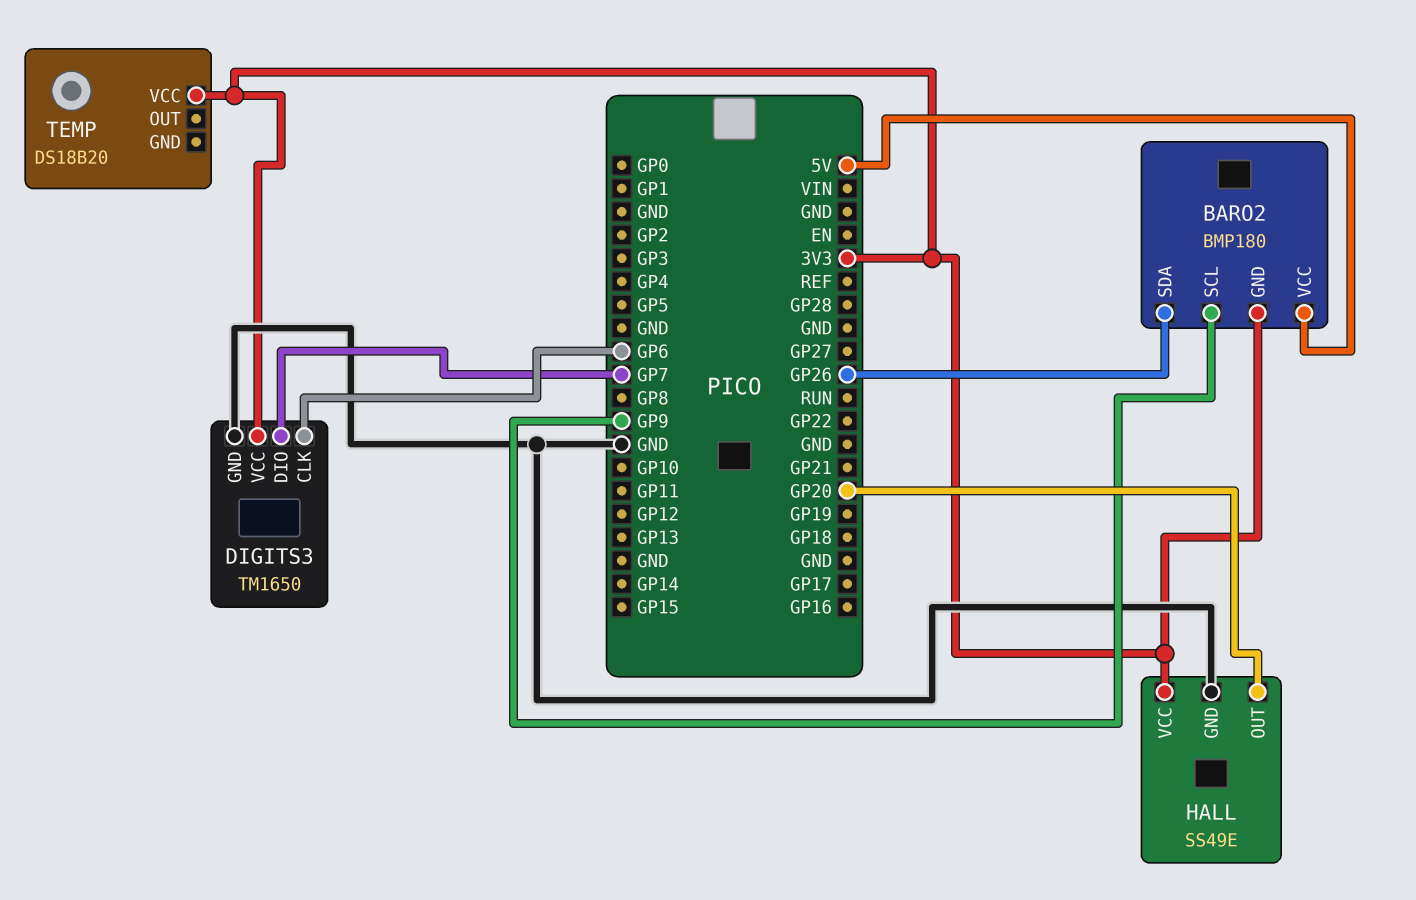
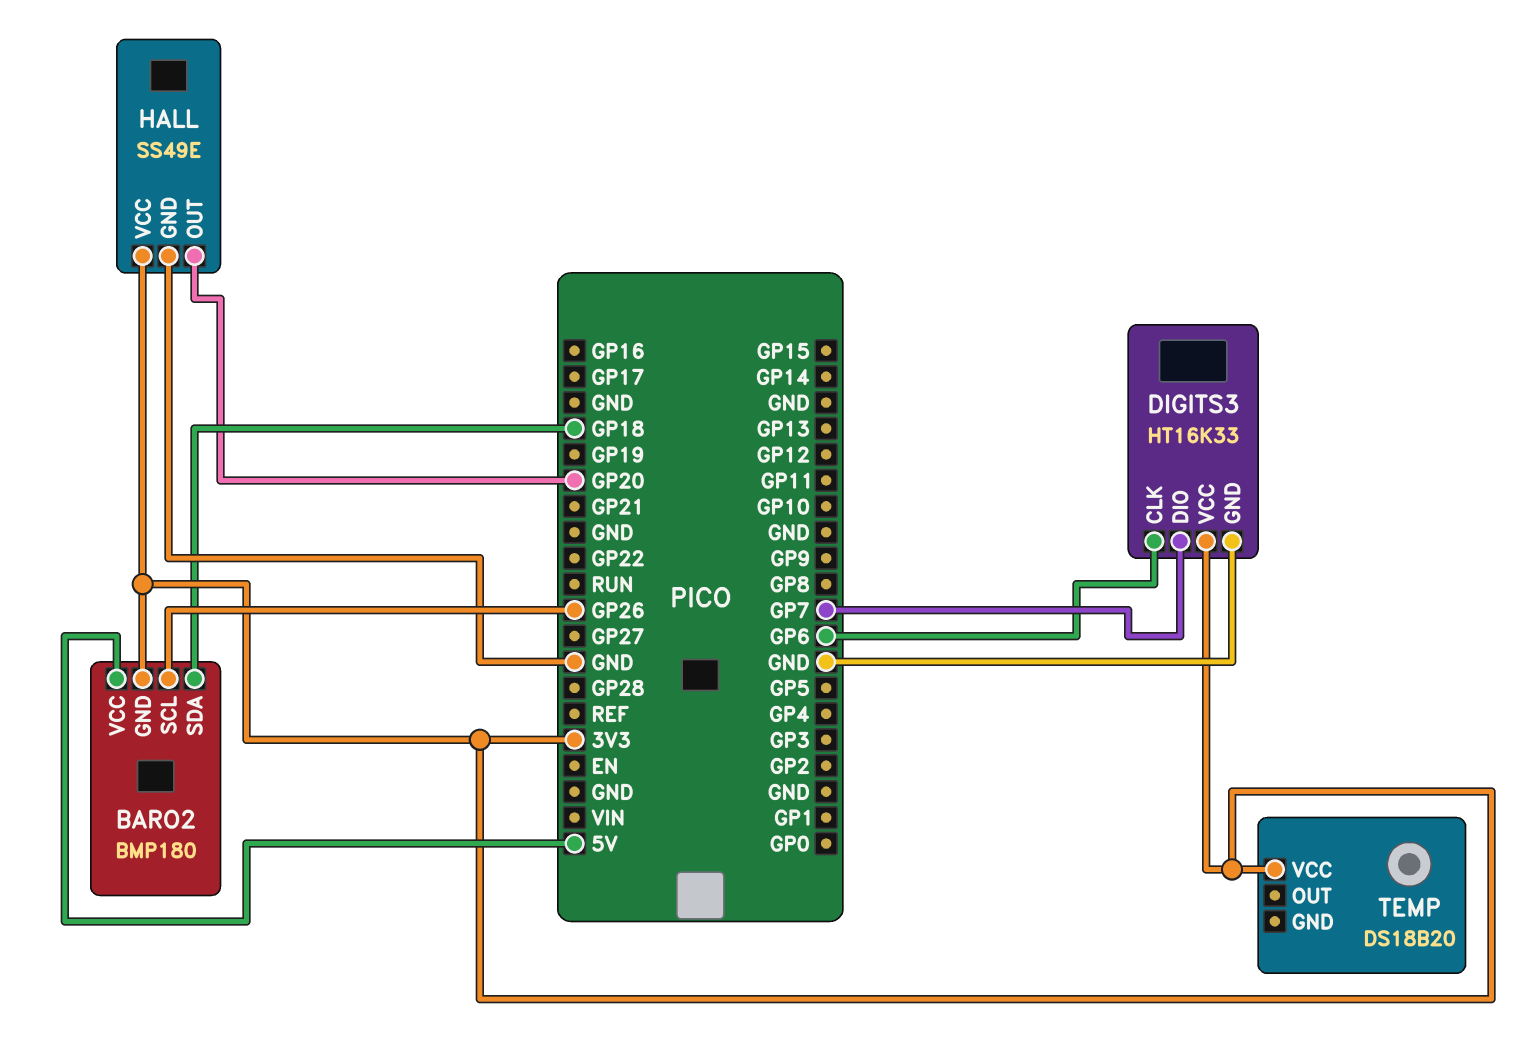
BARO2 pin SCL: GP9 -> GP26
BARO2 pin SDA: GP26 -> GP18
DIGITS3: TM1650 -> HT16K33

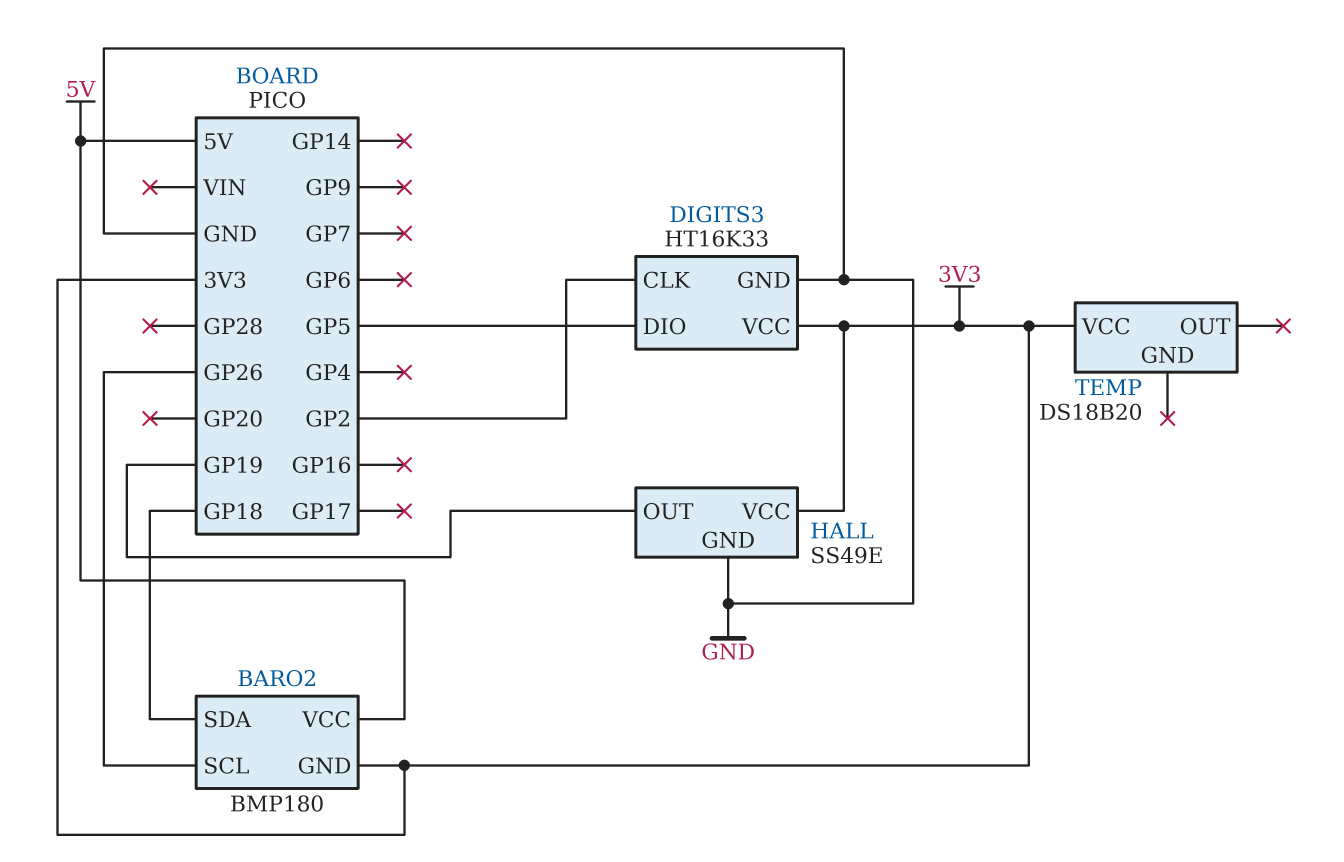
DIGITS3 pin CLK: GP6 -> GP2
DIGITS3 pin DIO: GP7 -> GP5
HALL pin OUT: GP20 -> GP19

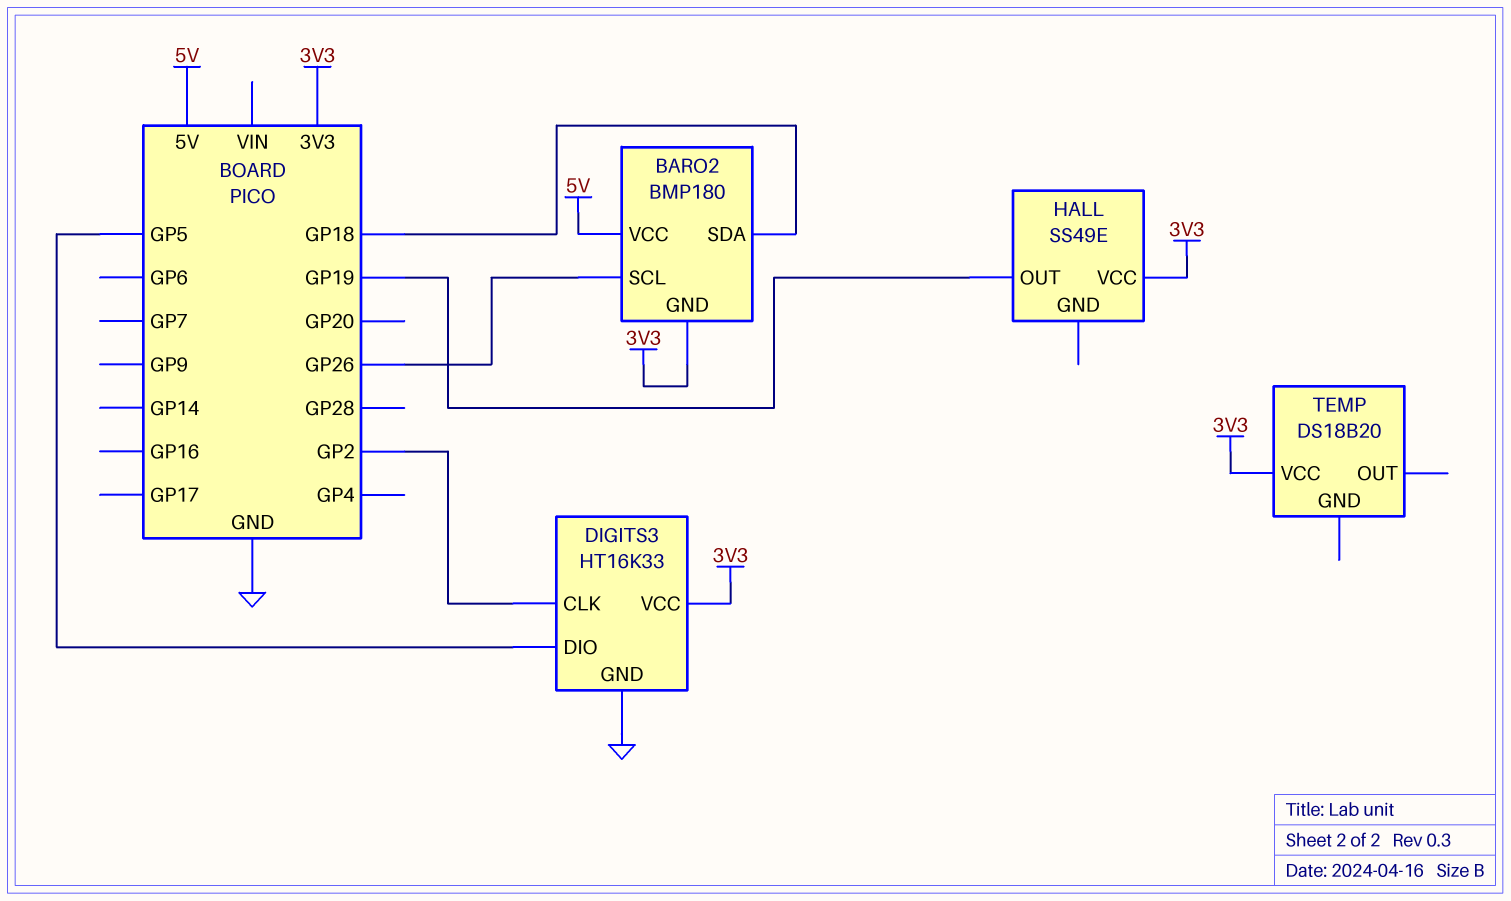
HALL pin GND: GND -> none

